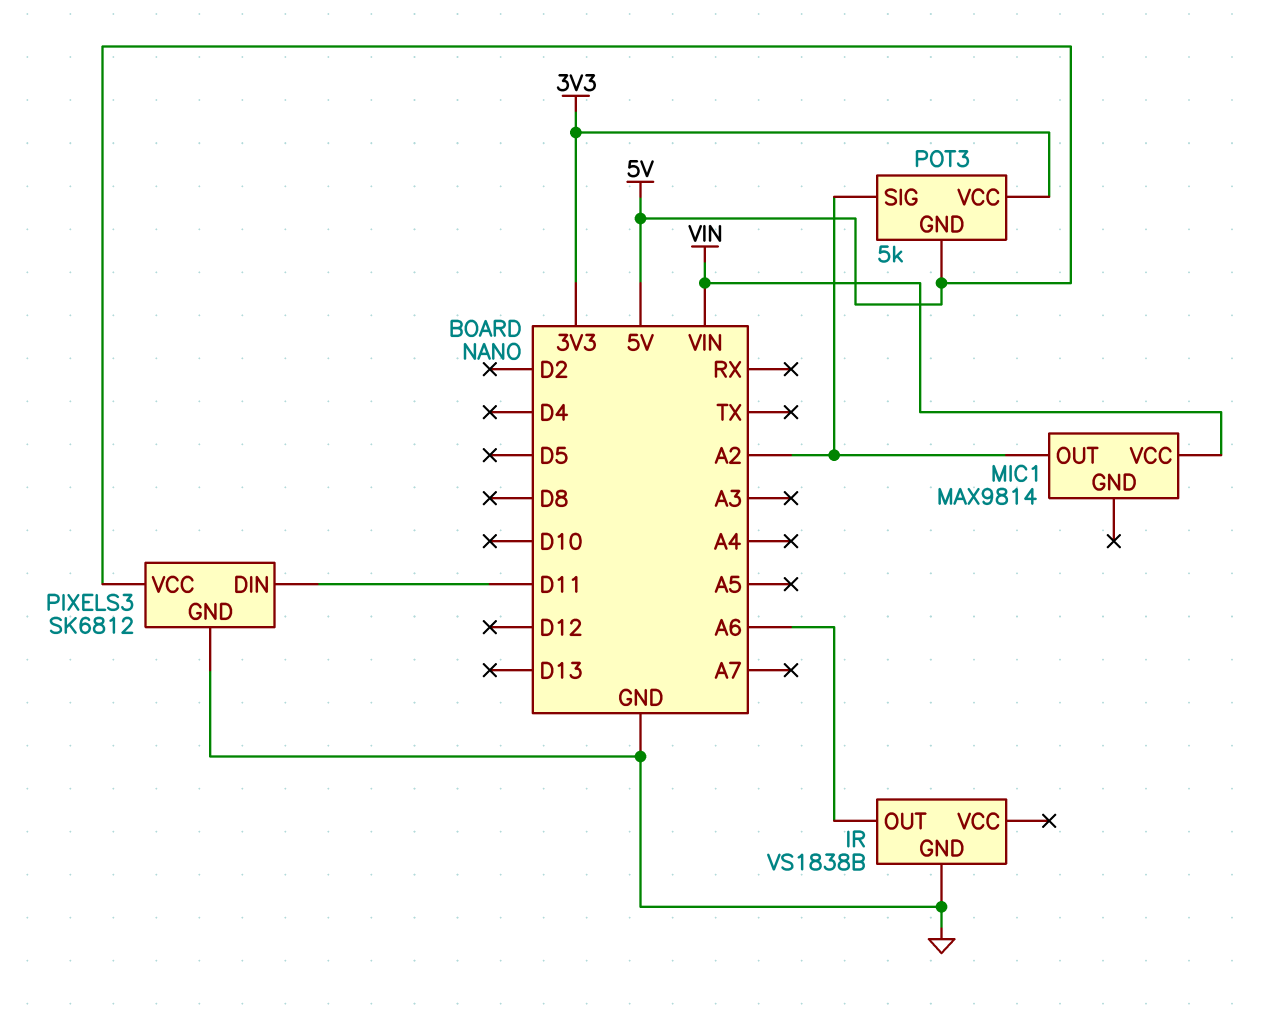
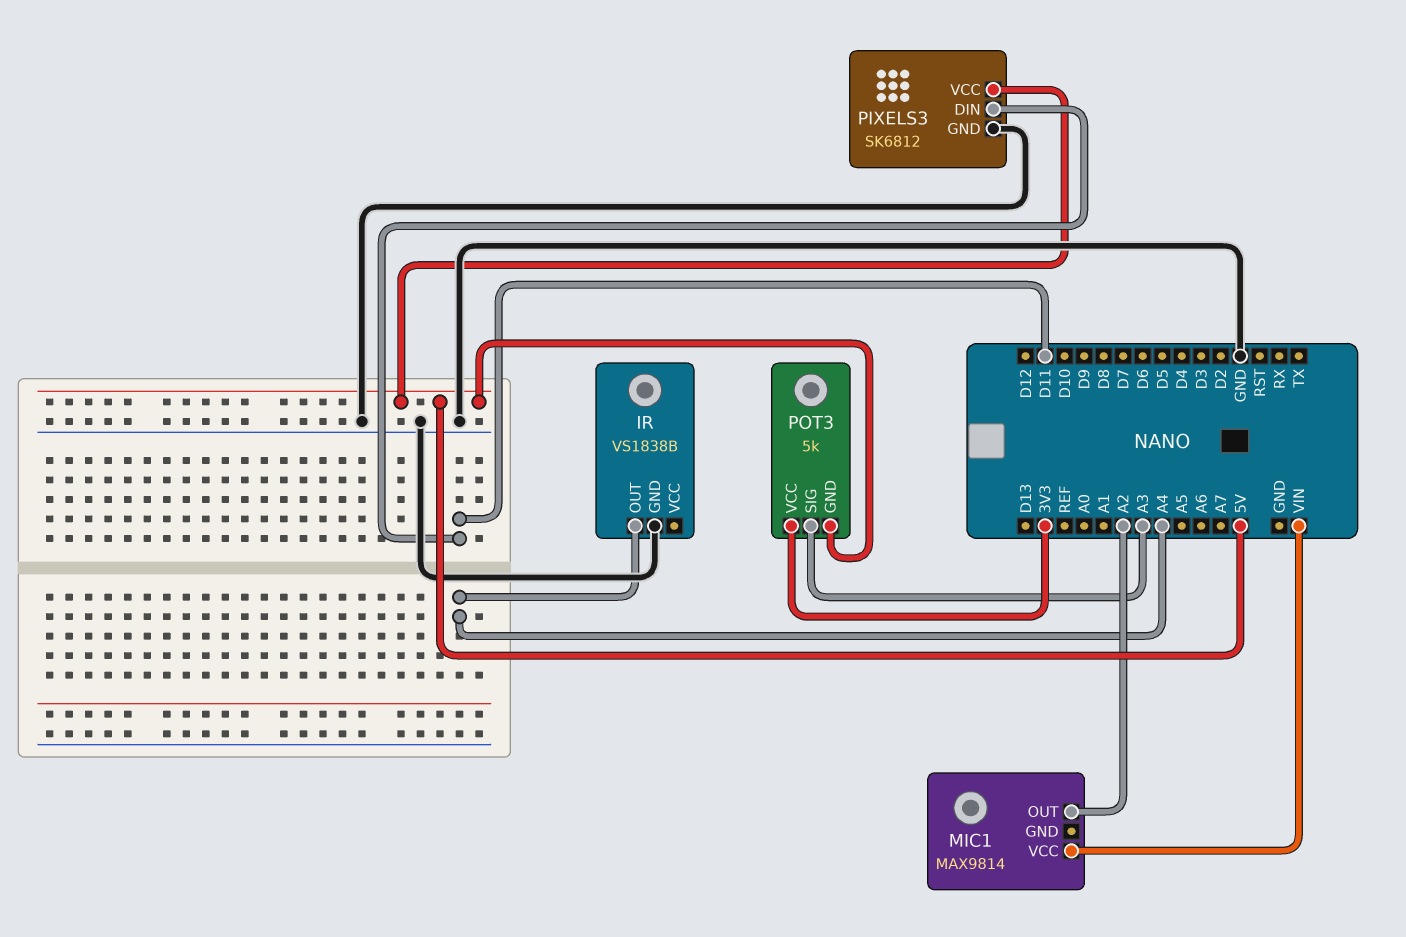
IR pin OUT: A6 -> A4
POT3 pin SIG: A2 -> A3

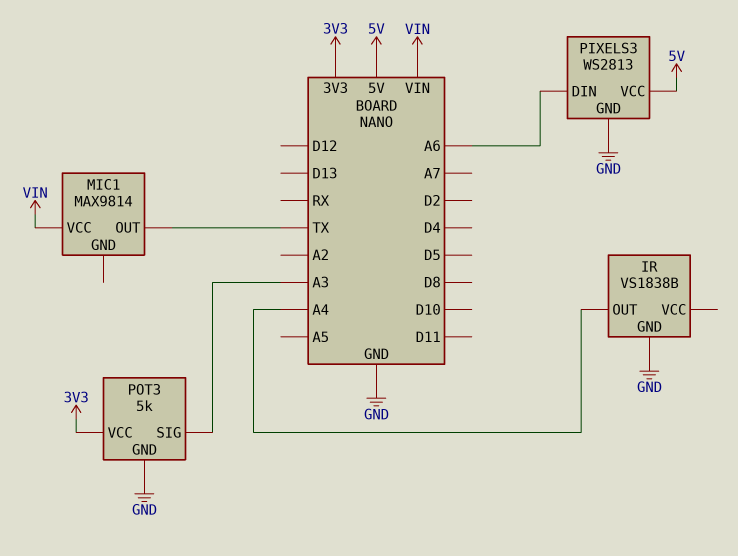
MIC1 pin OUT: A2 -> TX
PIXELS3: SK6812 -> WS2813
PIXELS3 pin DIN: D11 -> A6
POT3 pin GND: 5V -> GND

